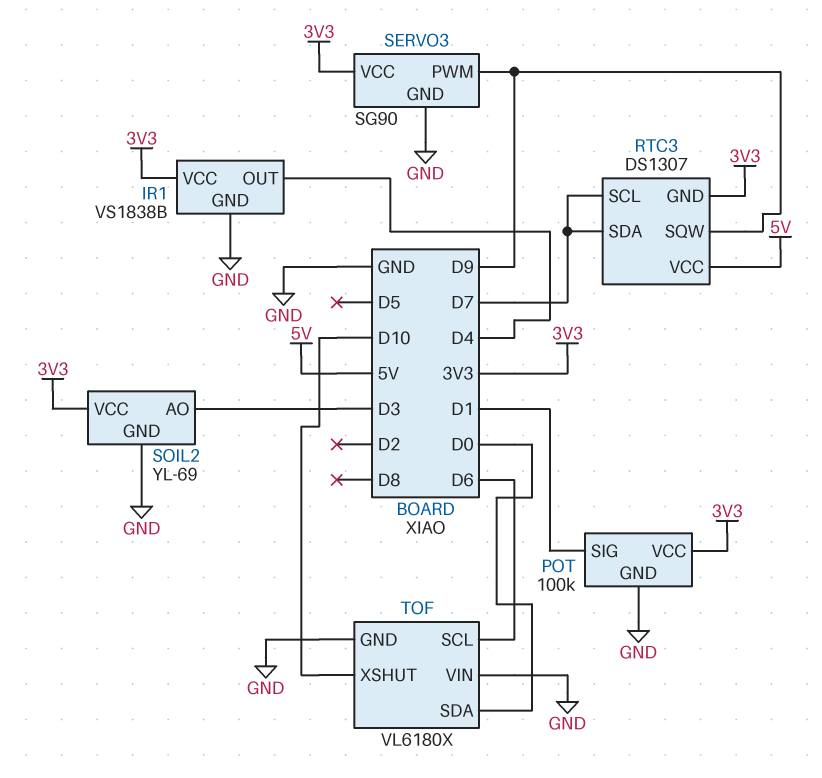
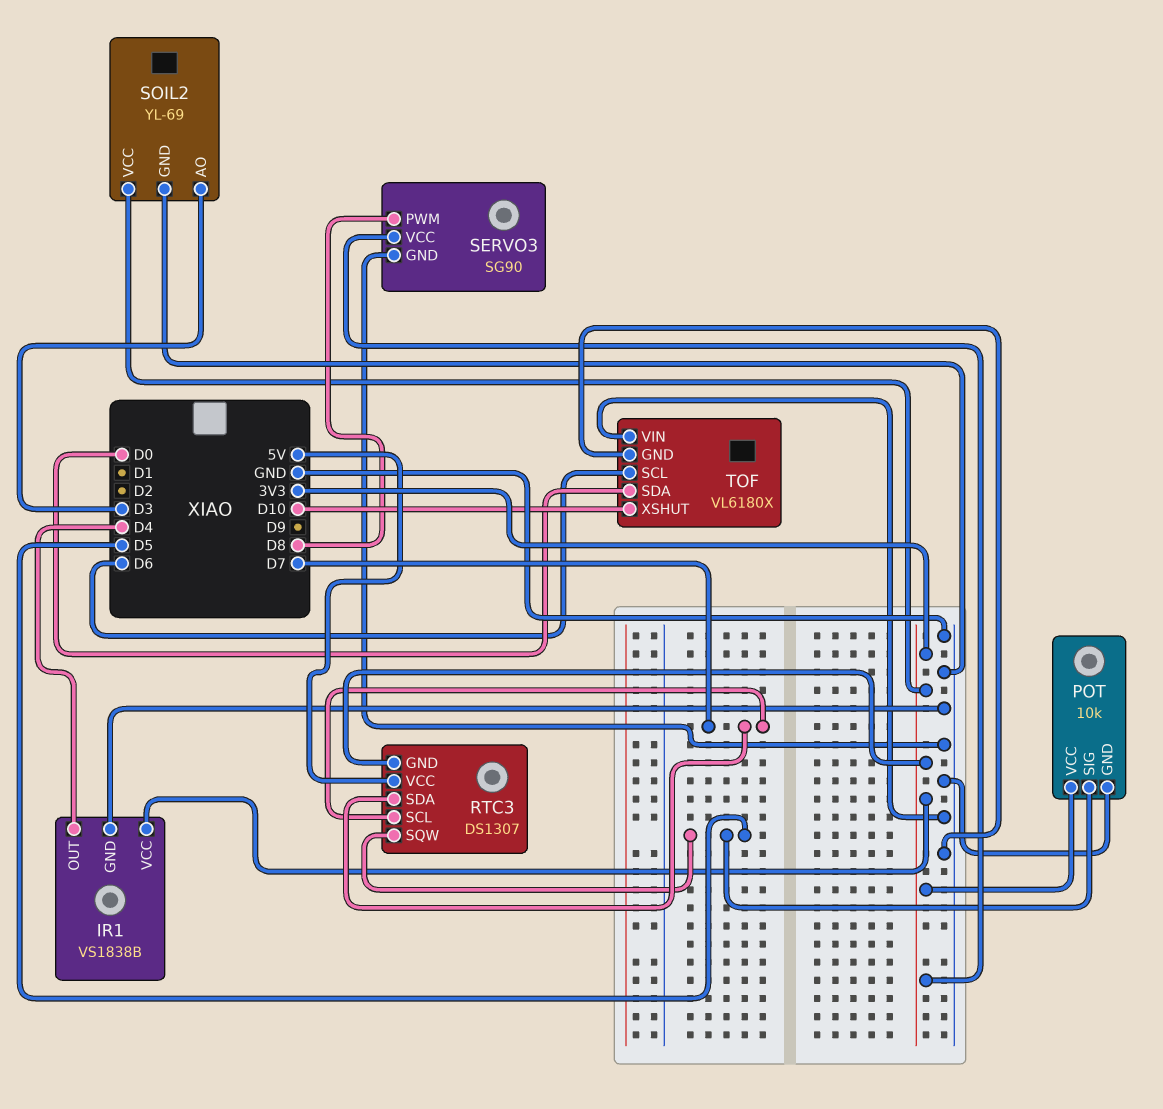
POT: 100k -> 10k
POT pin SIG: D1 -> D5
RTC3 pin SQW: D9 -> D5
SERVO3 pin PWM: D9 -> D8

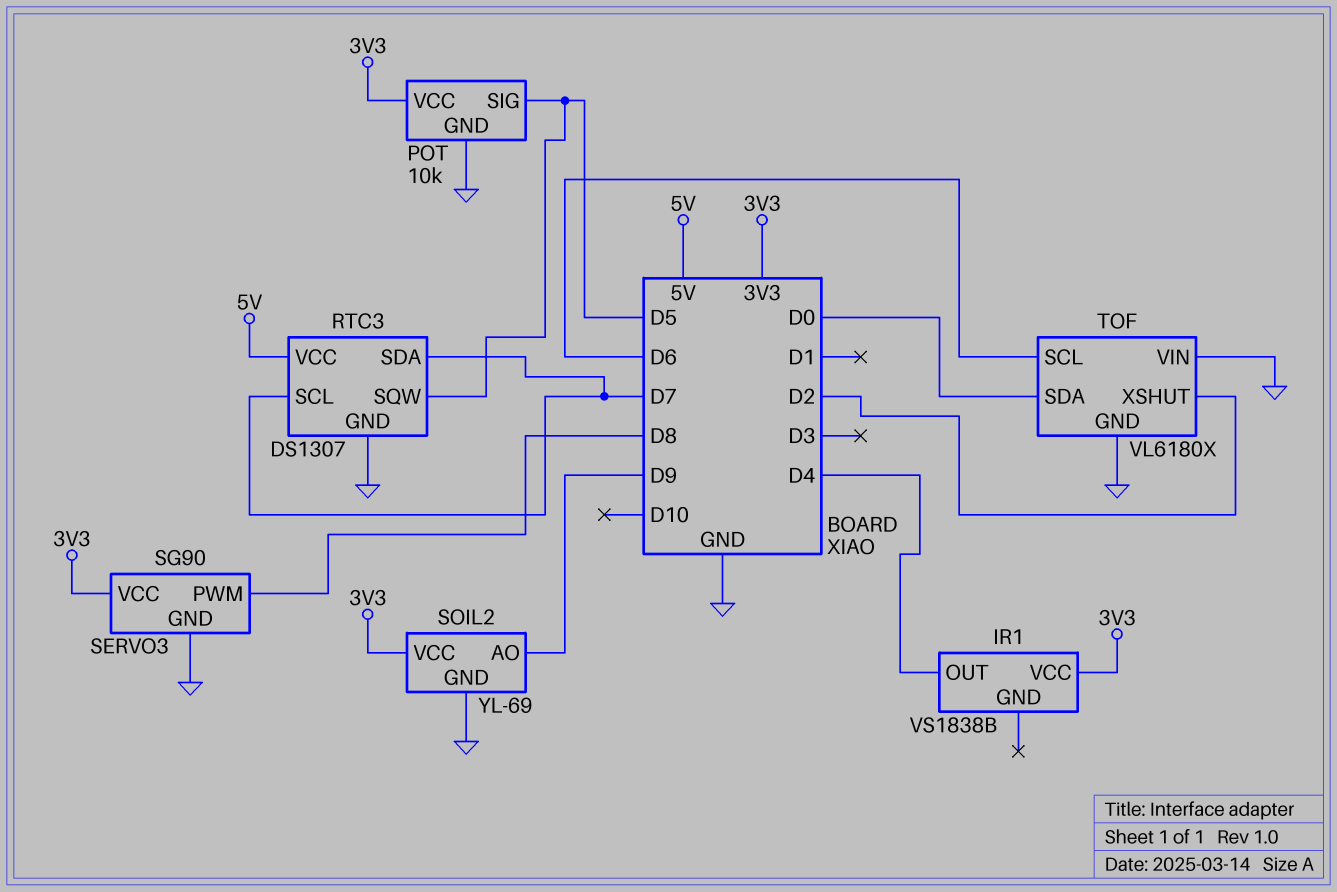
IR1 pin GND: GND -> none
RTC3 pin GND: 3V3 -> GND
SOIL2 pin AO: D3 -> D9
TOF pin XSHUT: D10 -> D2

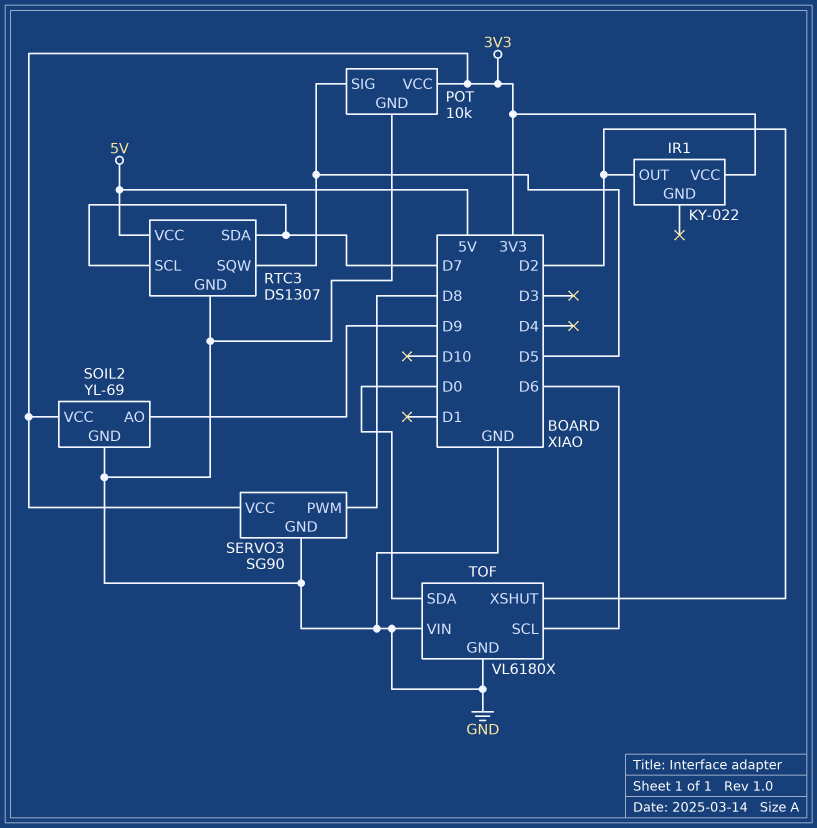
IR1: VS1838B -> KY-022
IR1 pin OUT: D4 -> D2

